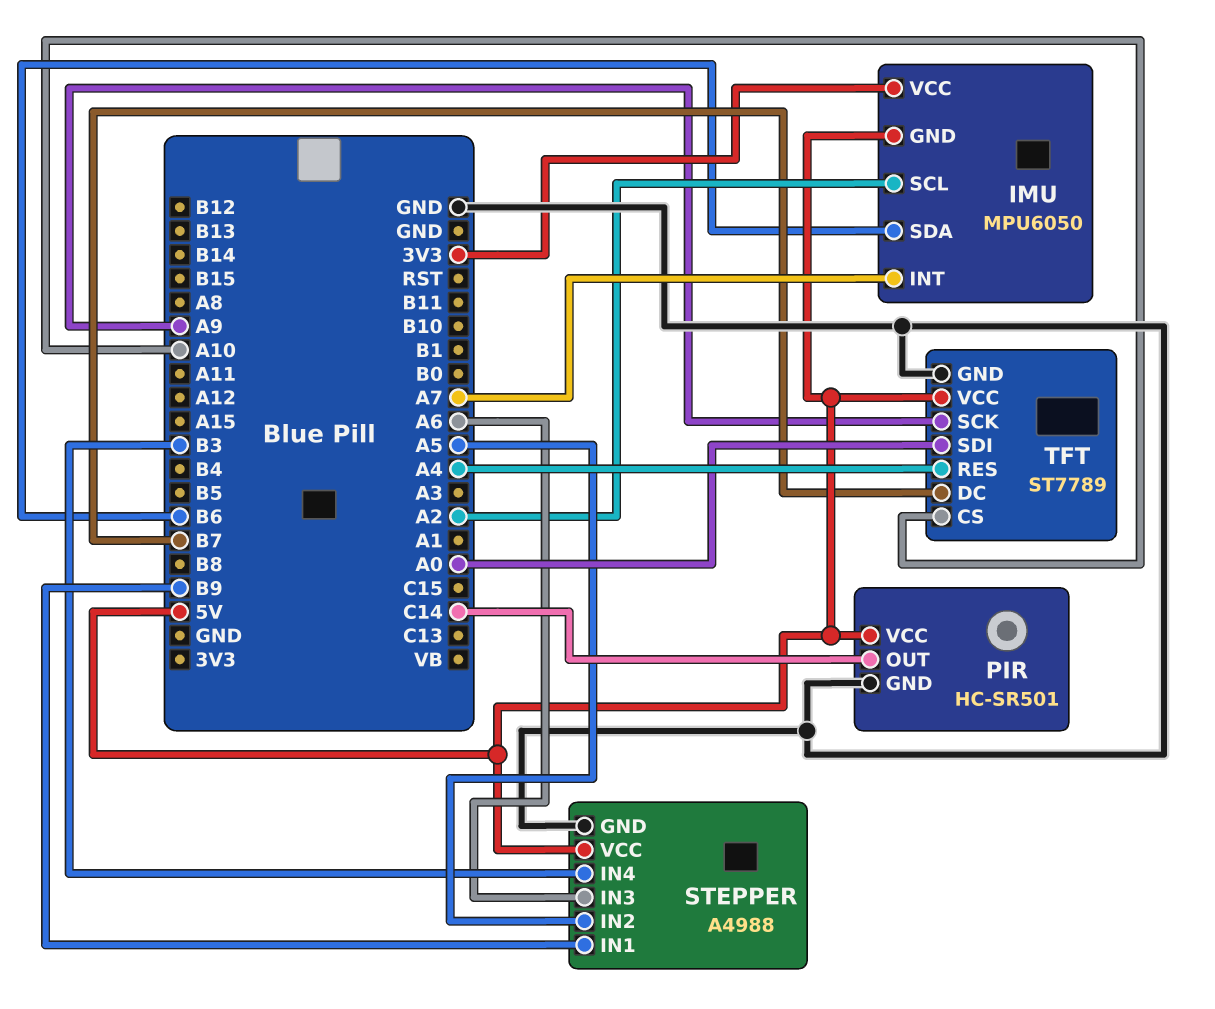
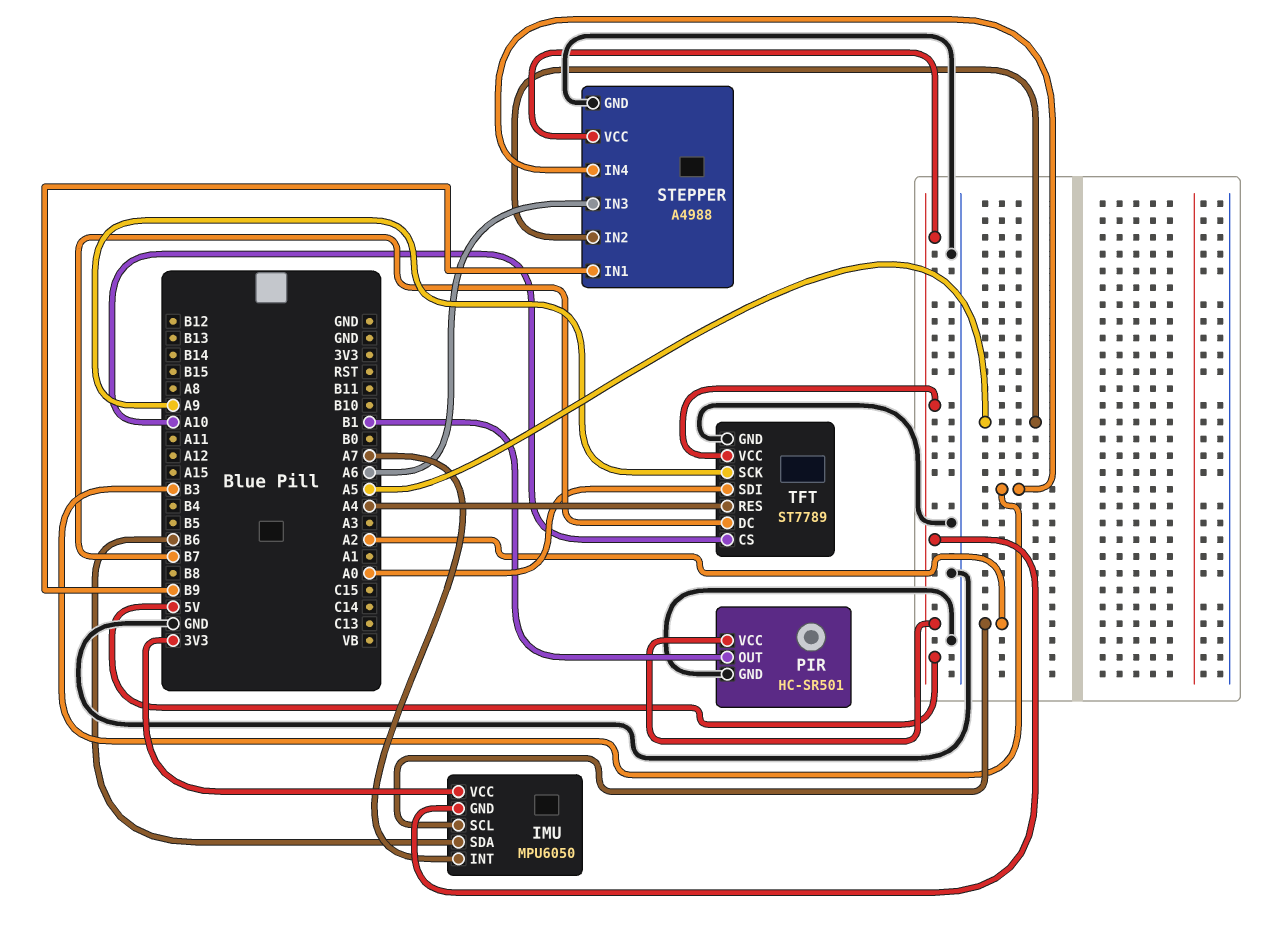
PIR pin OUT: C14 -> B1

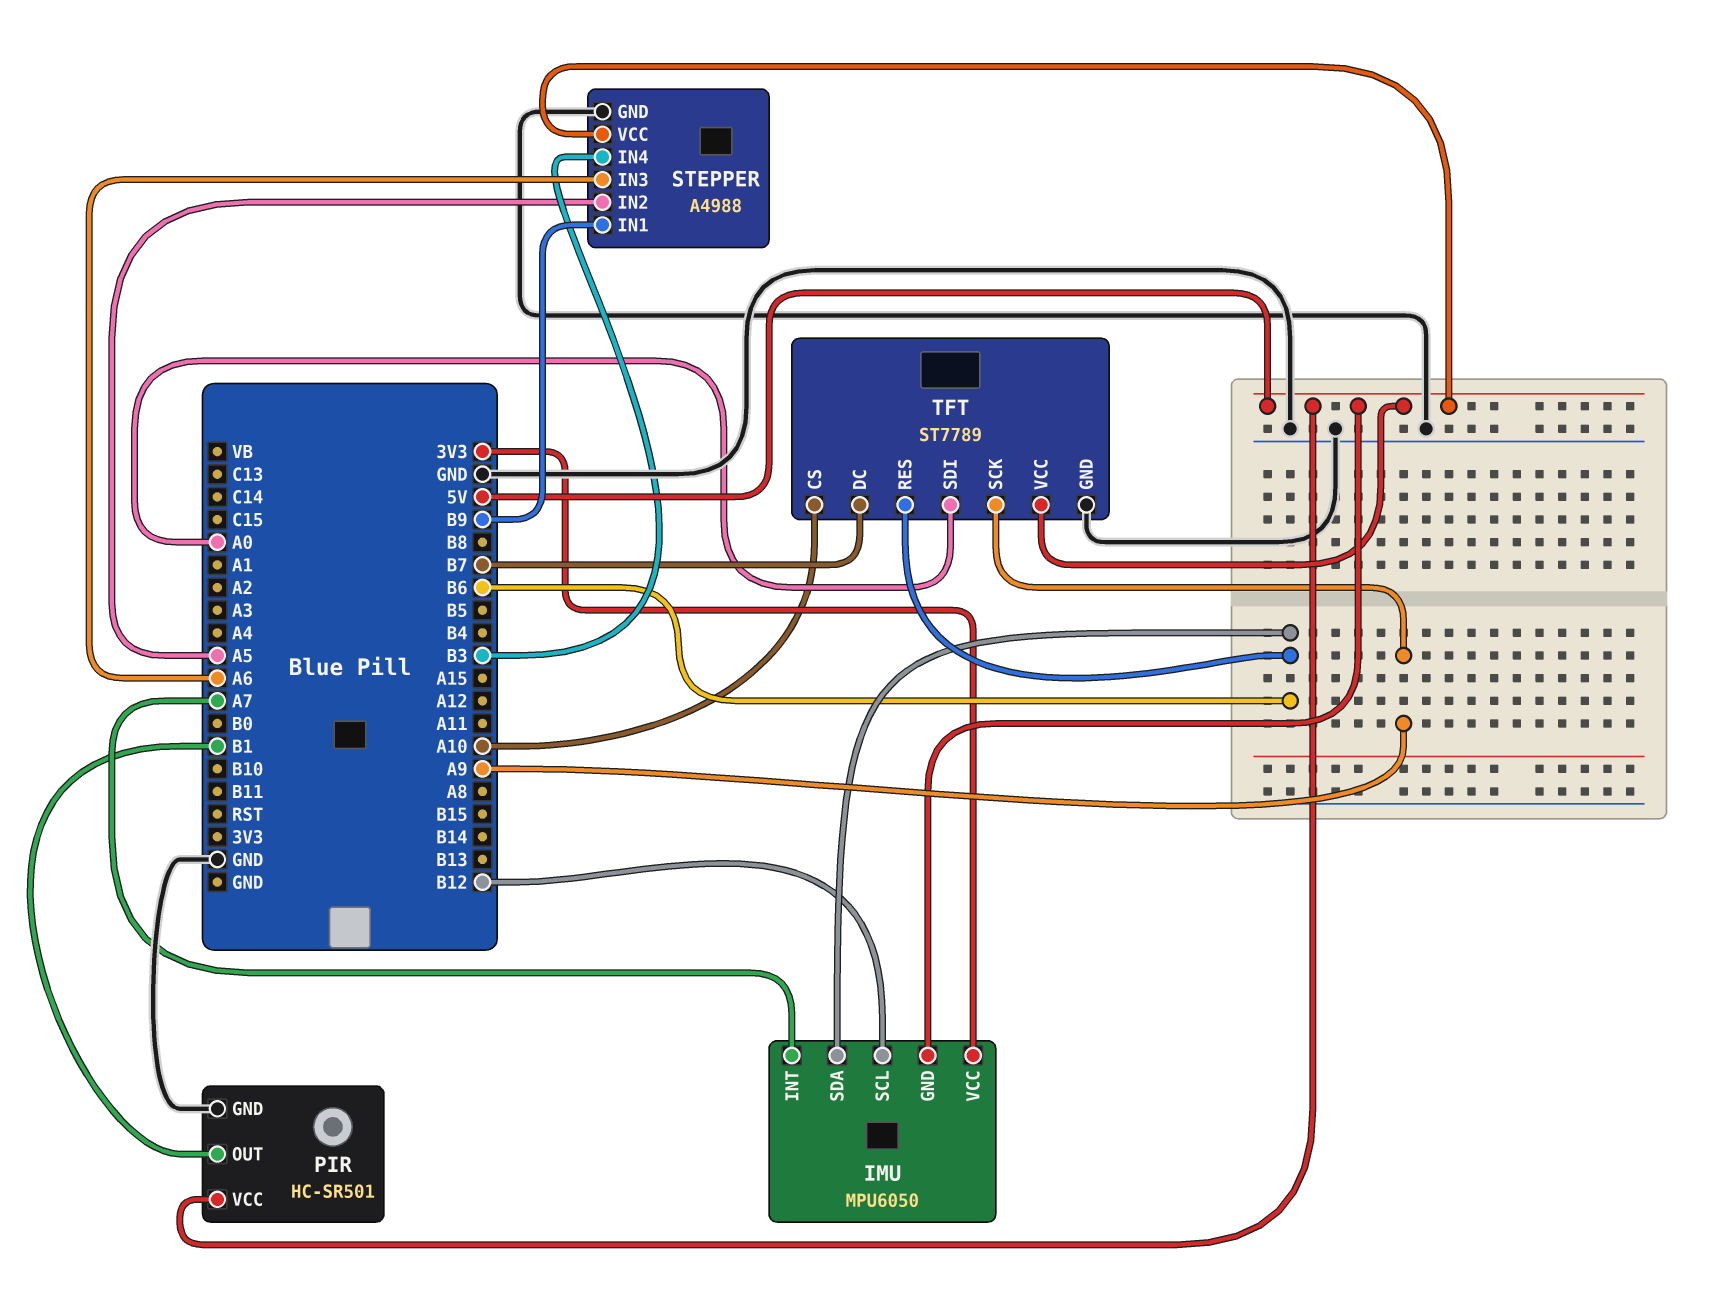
IMU pin SCL: A2 -> B12
TFT pin RES: A4 -> B6

